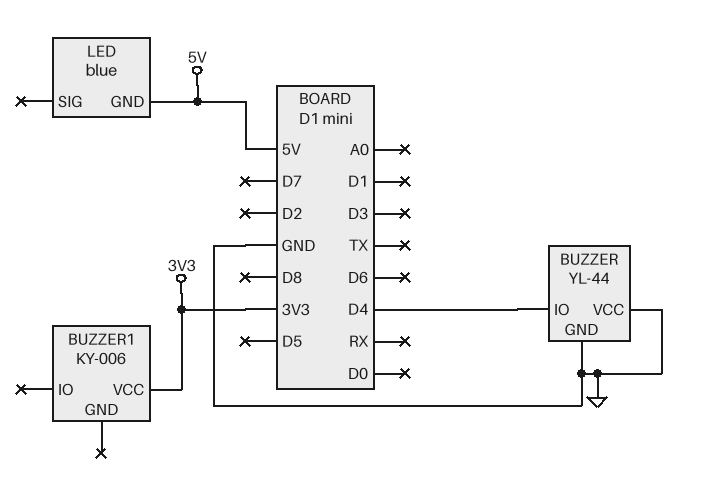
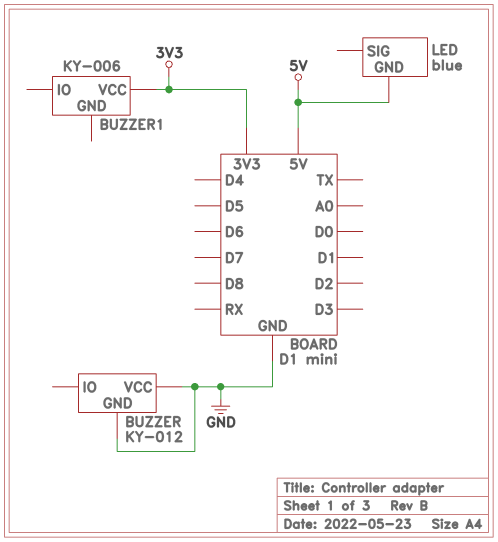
BUZZER: YL-44 -> KY-012
BUZZER pin IO: D4 -> none

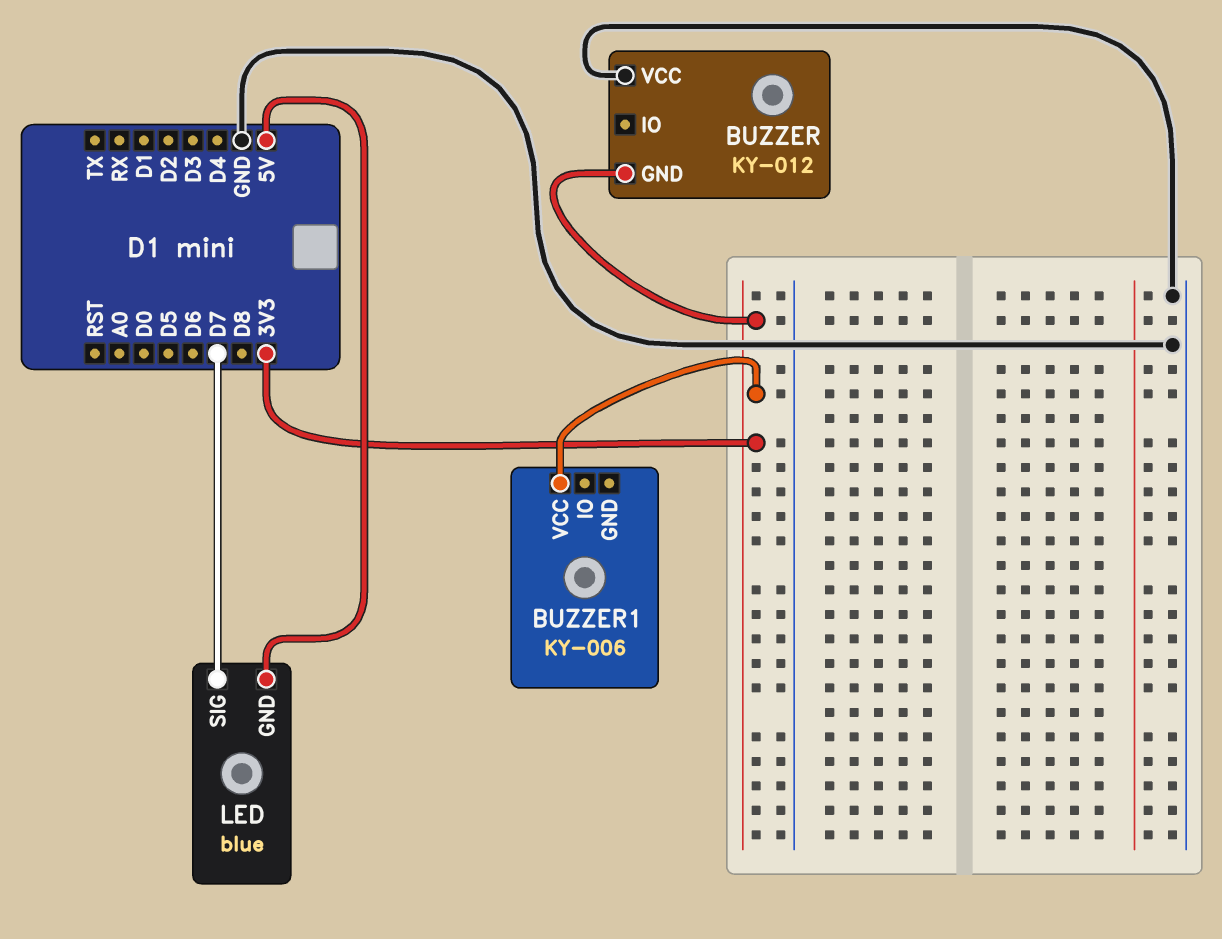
BUZZER pin GND: GND -> 3V3
LED pin SIG: none -> D7

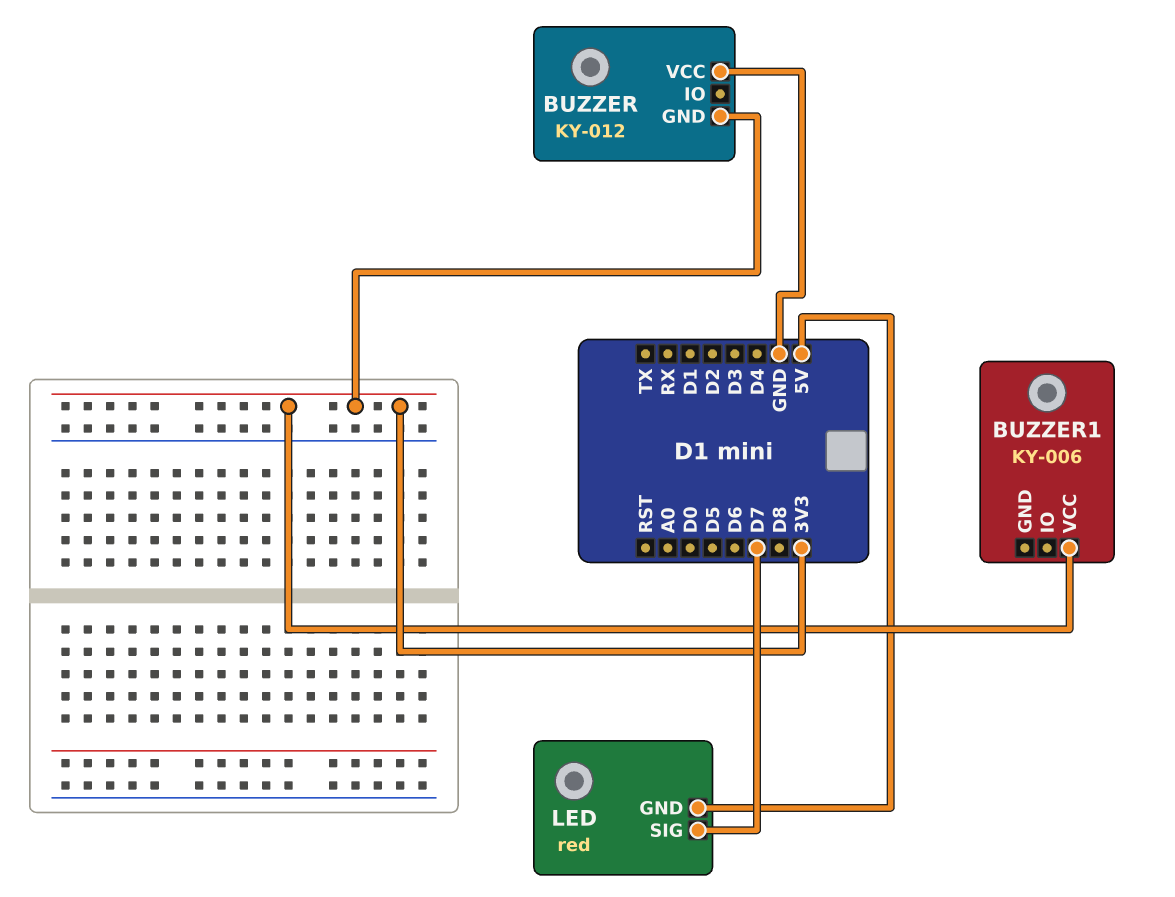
LED: blue -> red

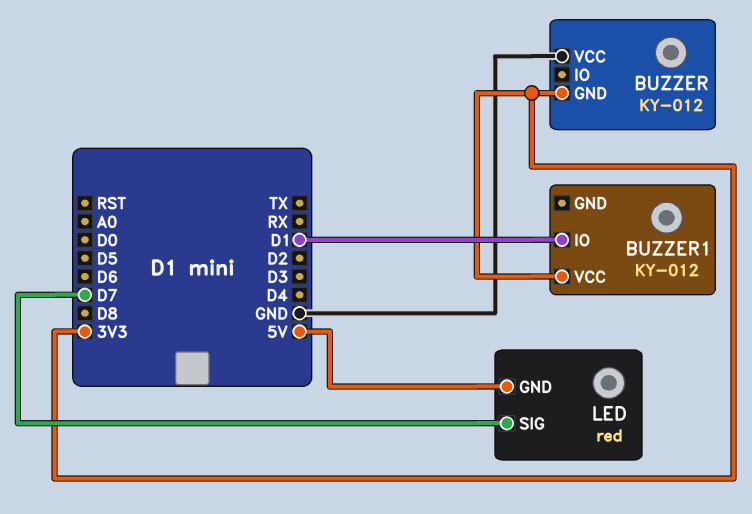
BUZZER1: KY-006 -> KY-012
BUZZER1 pin IO: none -> D1

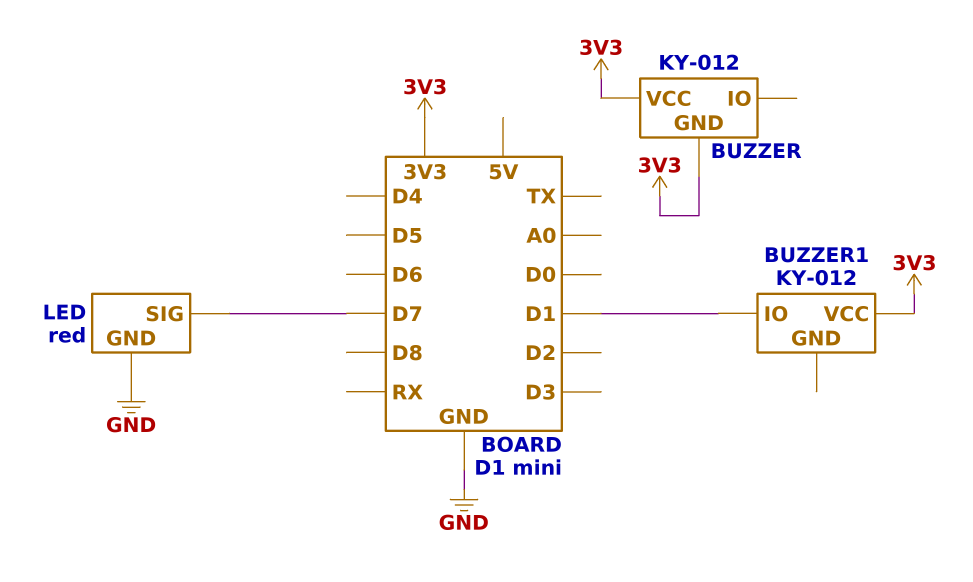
BUZZER pin VCC: GND -> 3V3
LED pin GND: 5V -> GND

